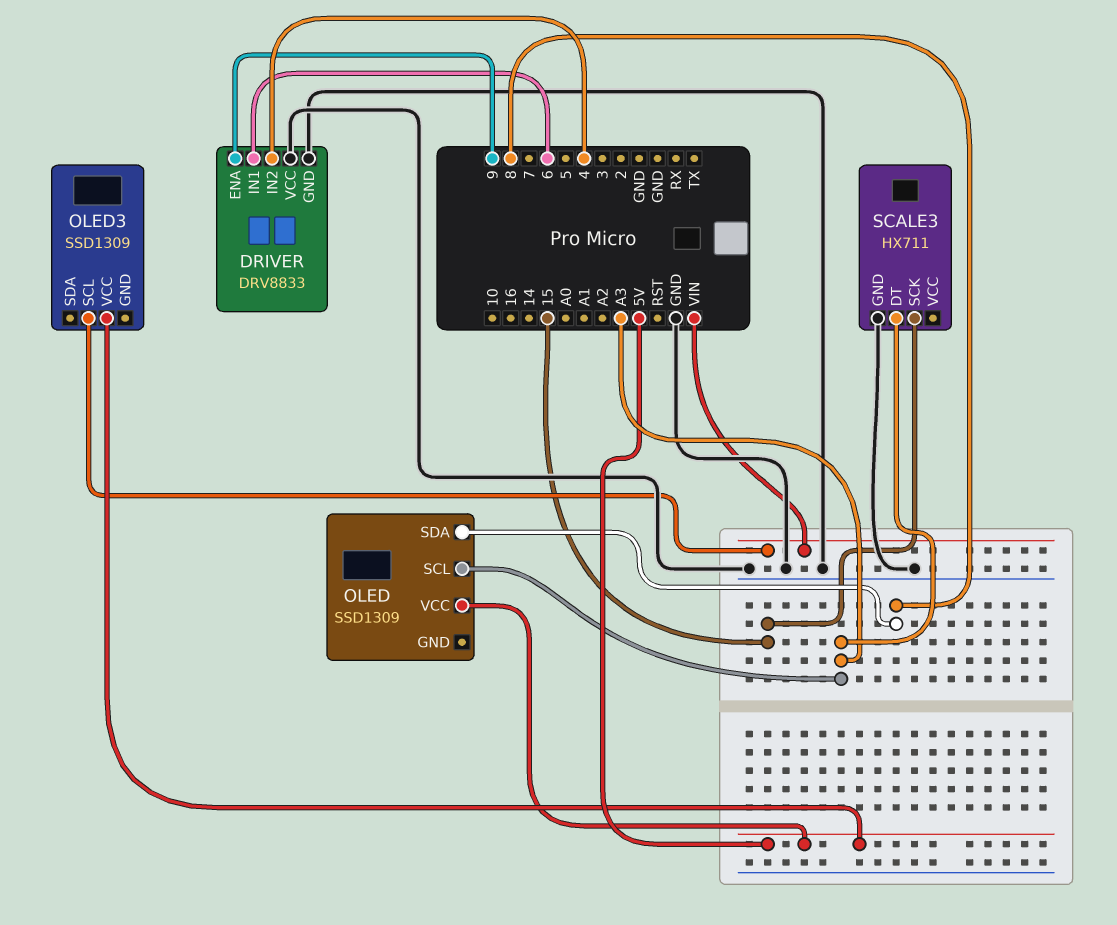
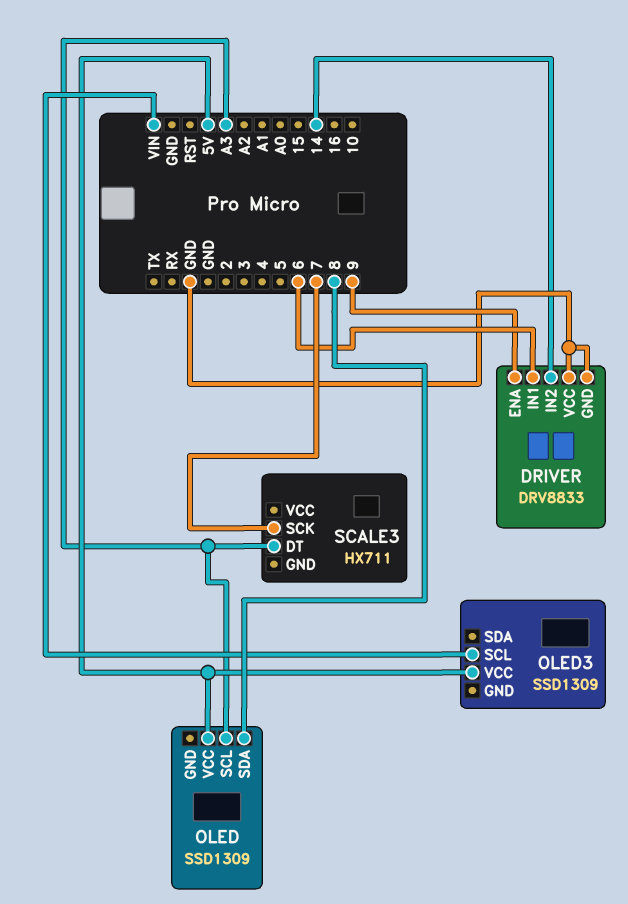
DRIVER pin IN2: 4 -> 14
SCALE3 pin GND: GND -> none
SCALE3 pin SCK: 15 -> 7

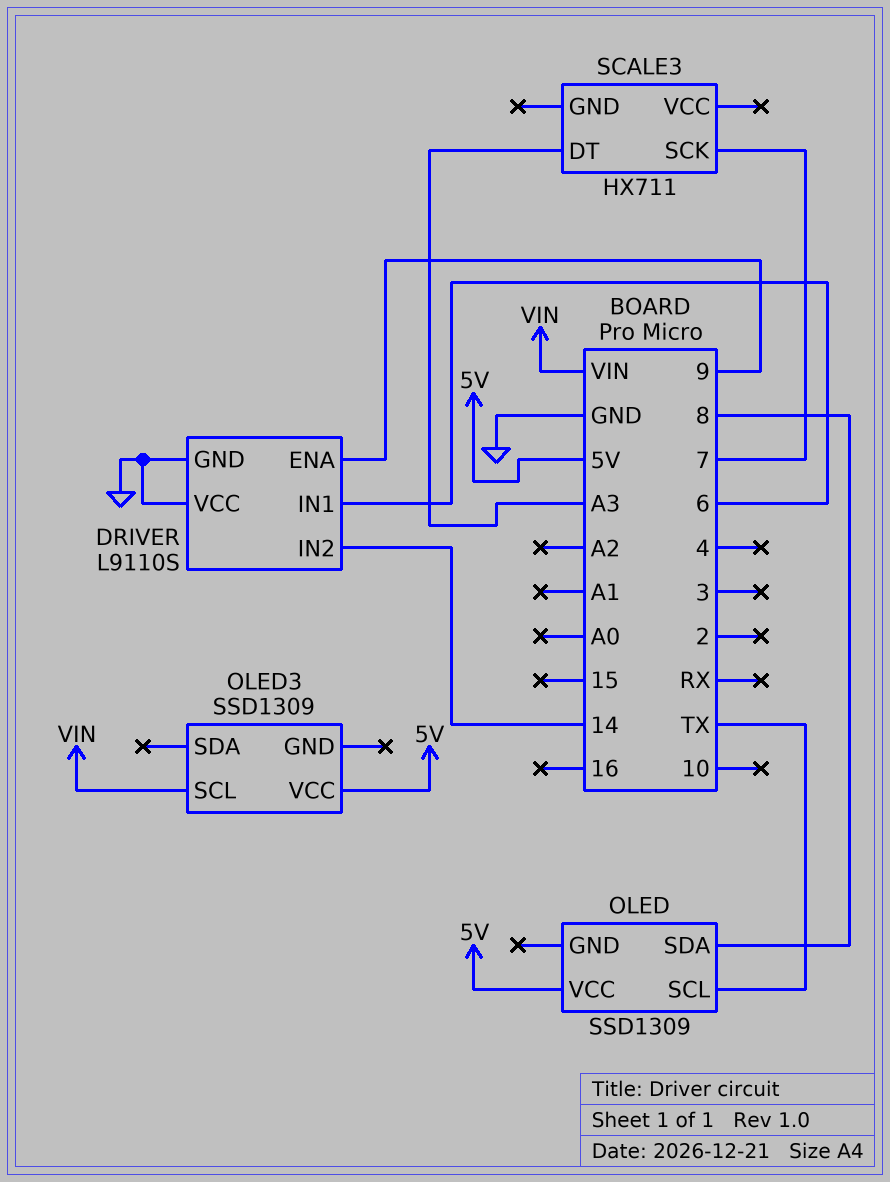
DRIVER: DRV8833 -> L9110S
OLED pin SCL: A3 -> TX

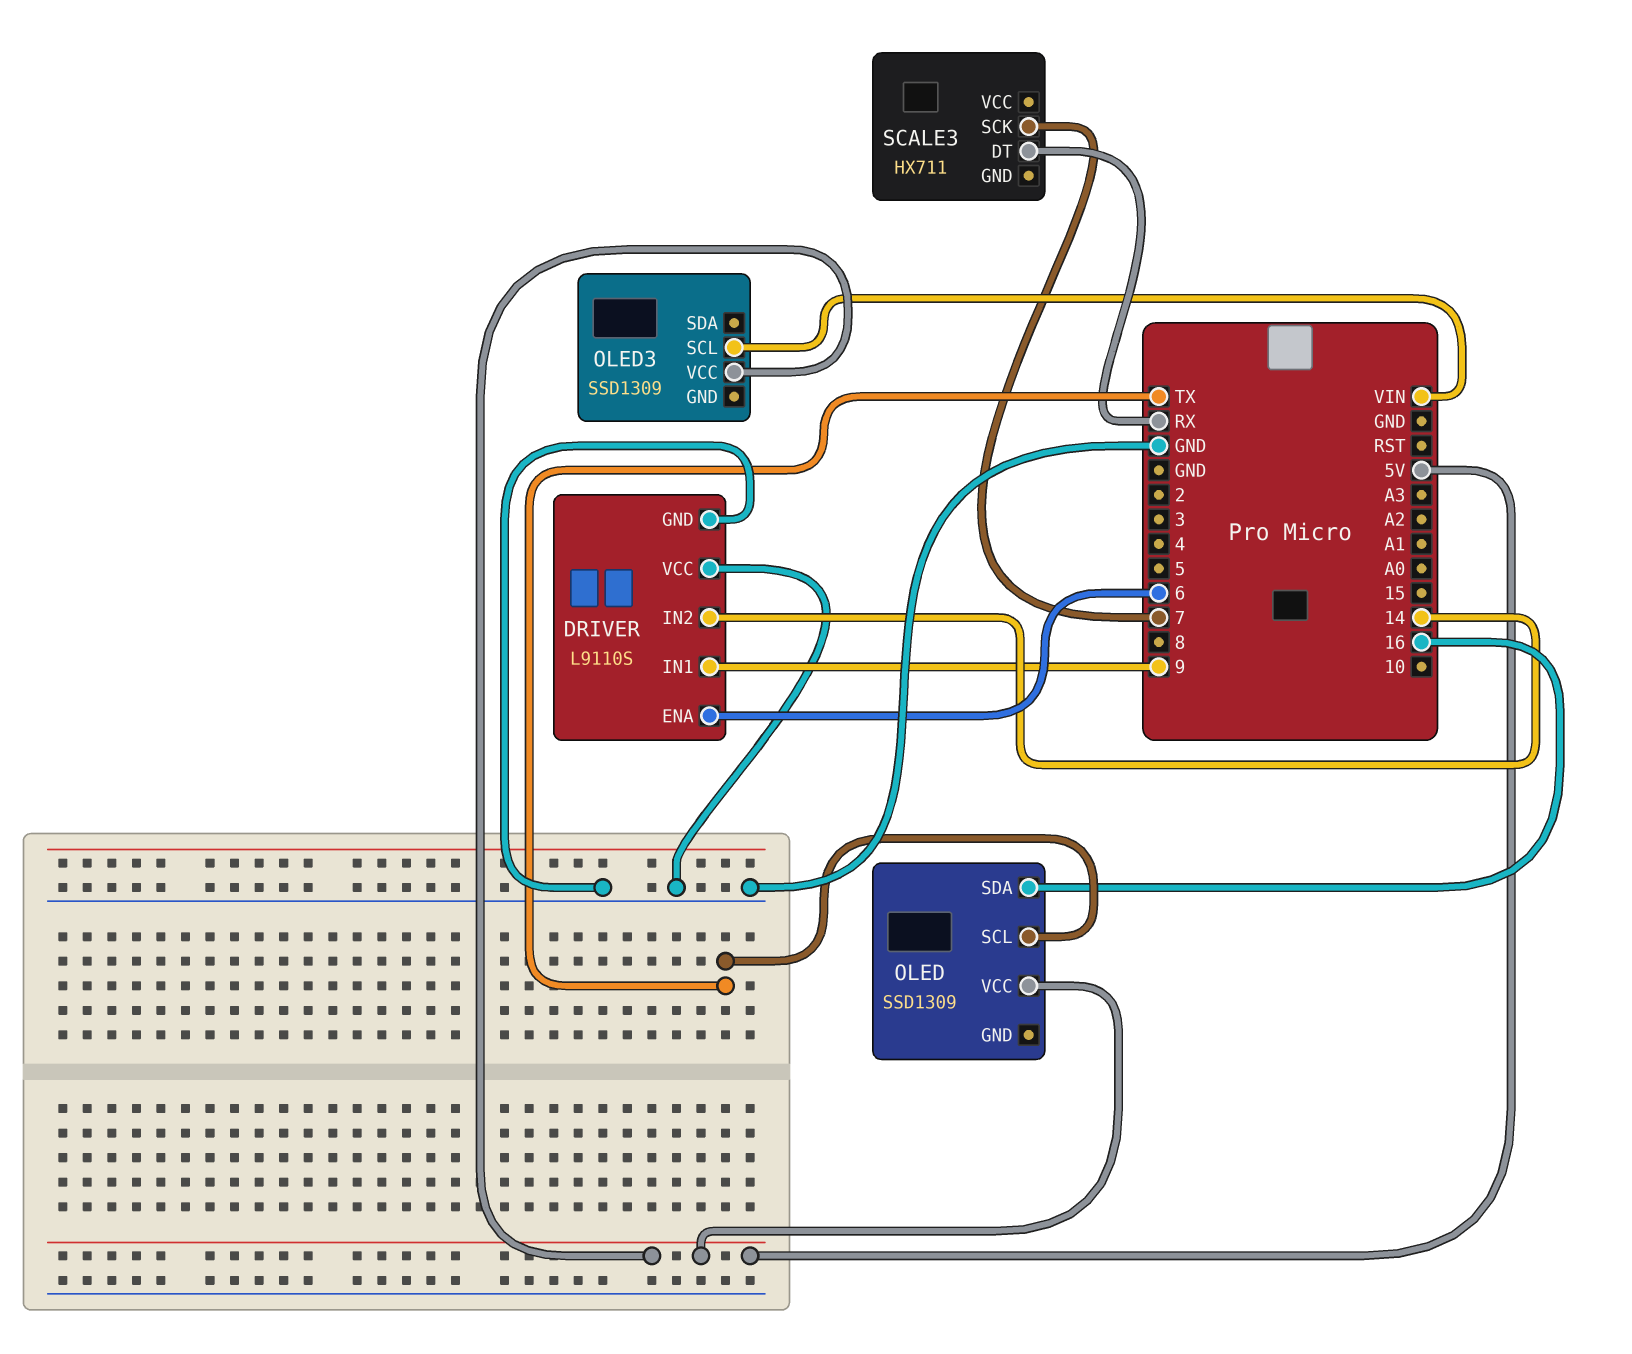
DRIVER pin ENA: 9 -> 6
DRIVER pin IN1: 6 -> 9
OLED pin SDA: 8 -> 16
SCALE3 pin DT: A3 -> RX

